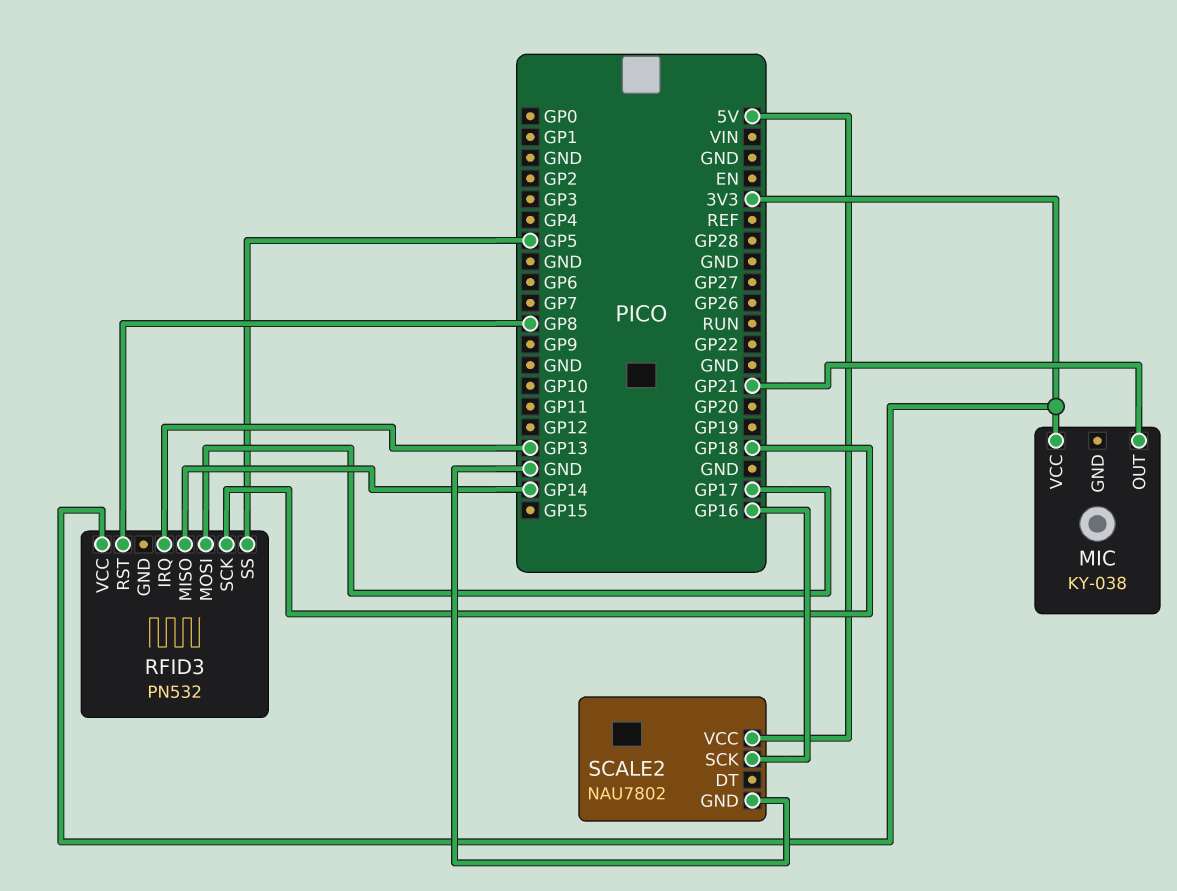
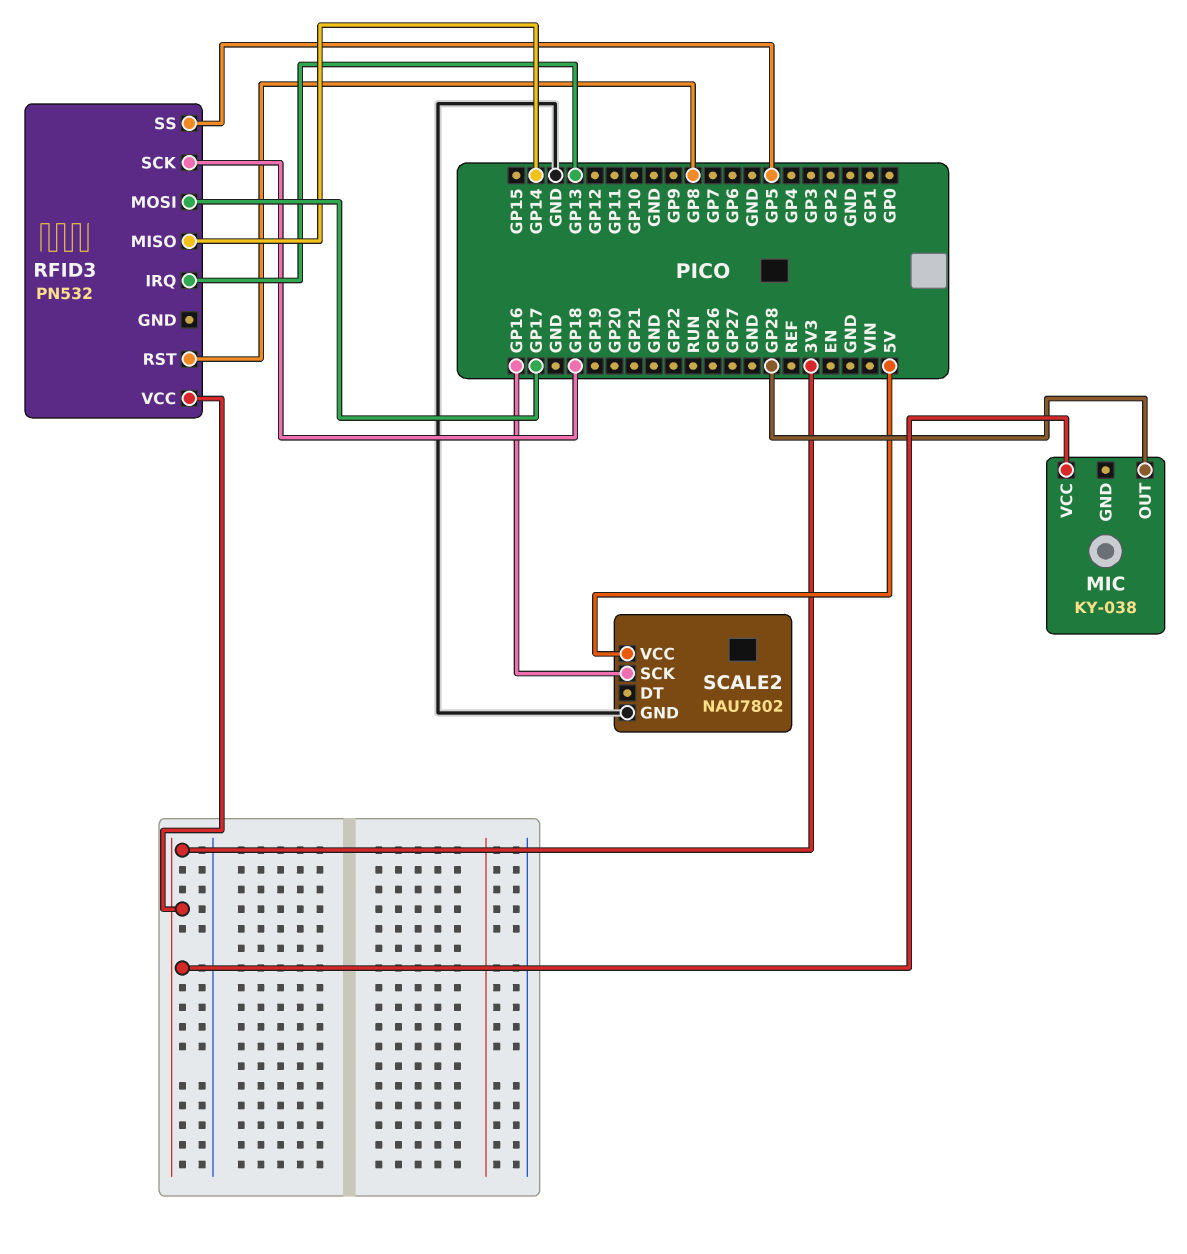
MIC pin OUT: GP21 -> GP28

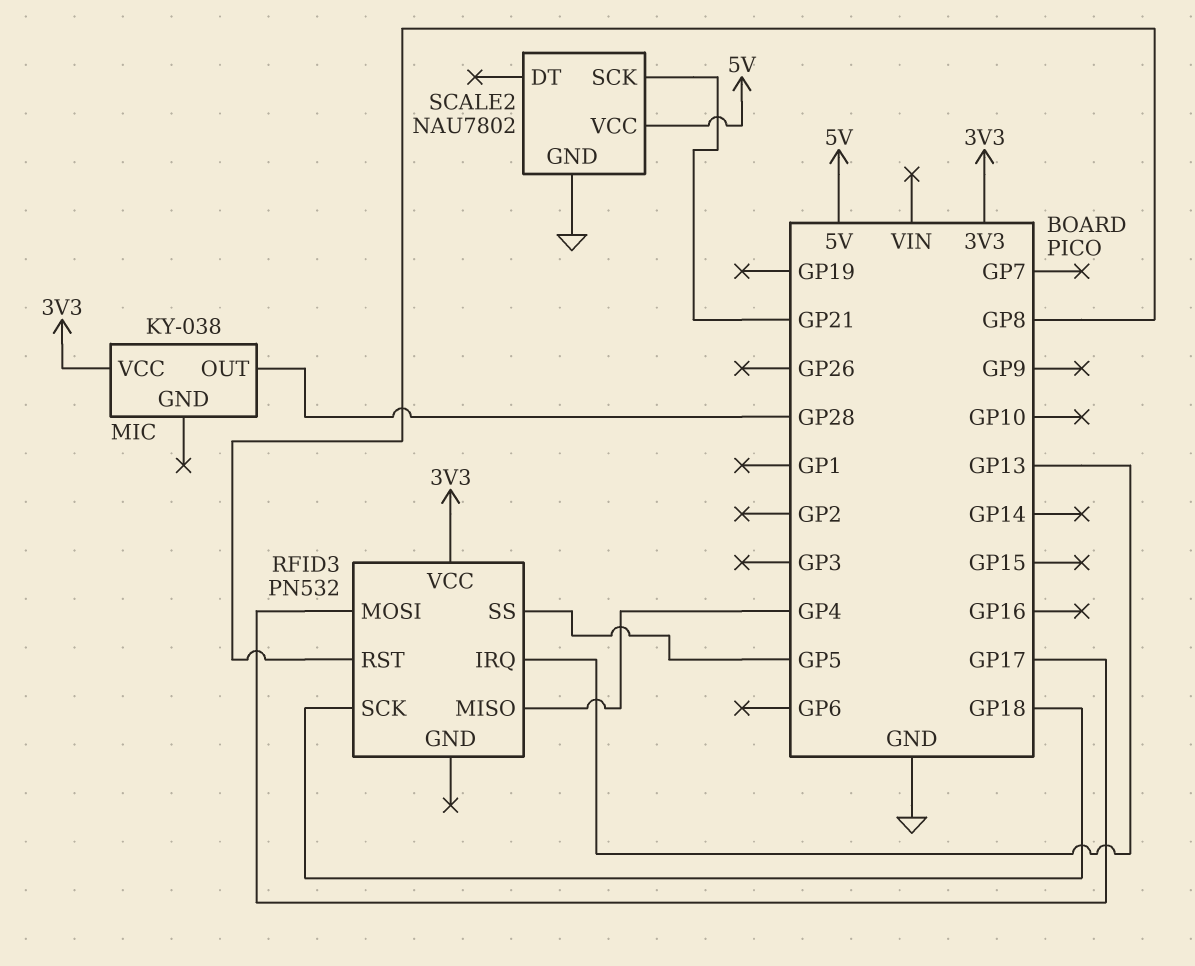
RFID3 pin MISO: GP14 -> GP4
SCALE2 pin SCK: GP16 -> GP21

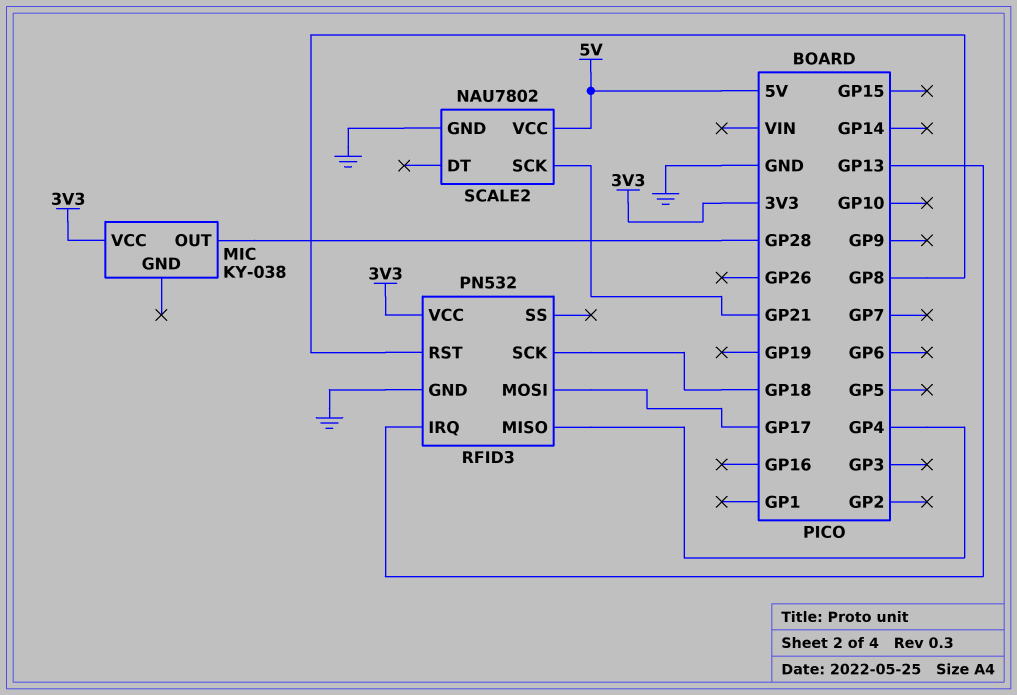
RFID3 pin GND: none -> GND
RFID3 pin SS: GP5 -> none

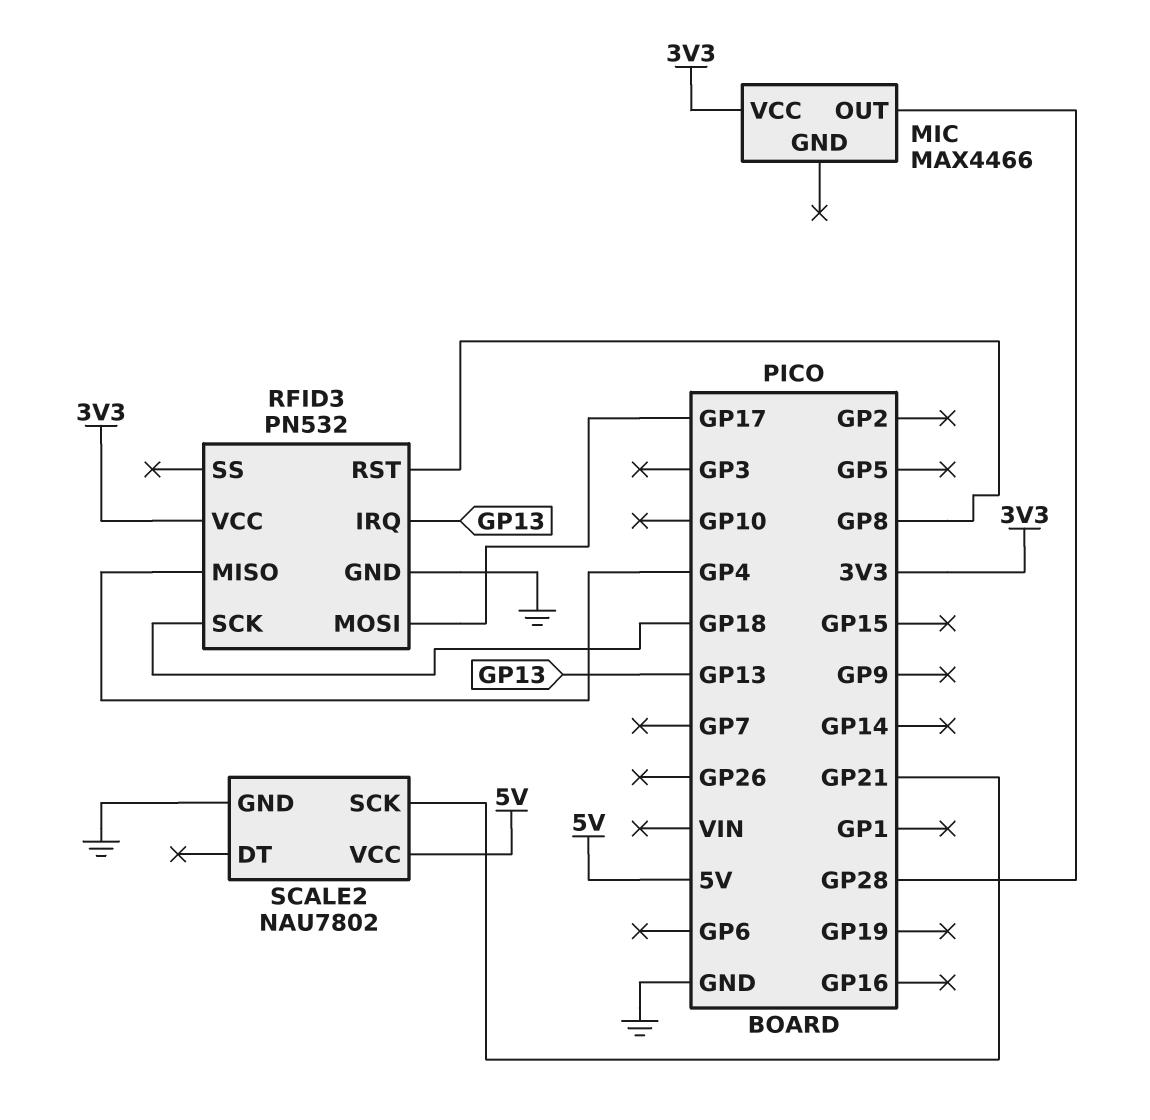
MIC: KY-038 -> MAX4466

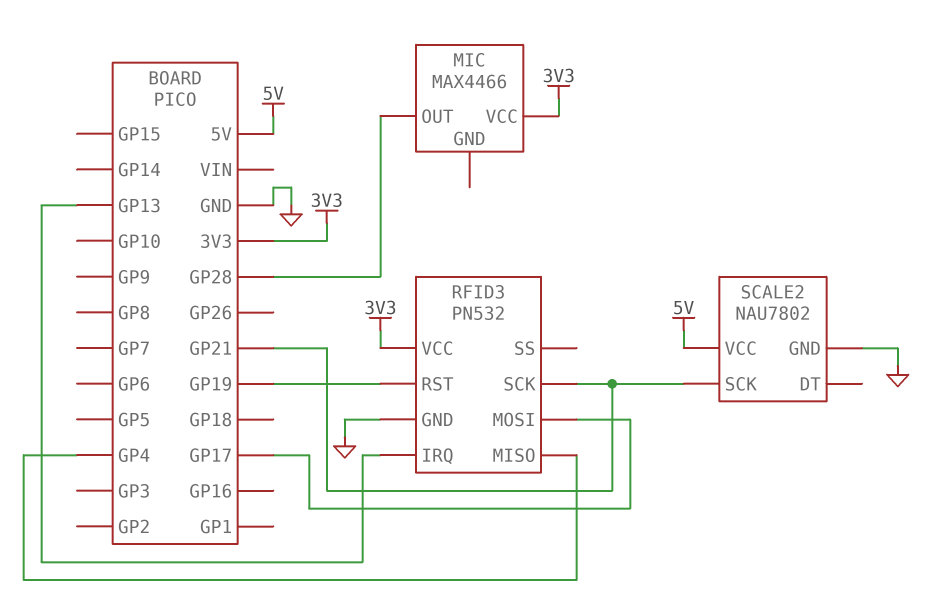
RFID3 pin RST: GP8 -> GP19
RFID3 pin SCK: GP18 -> GP21

